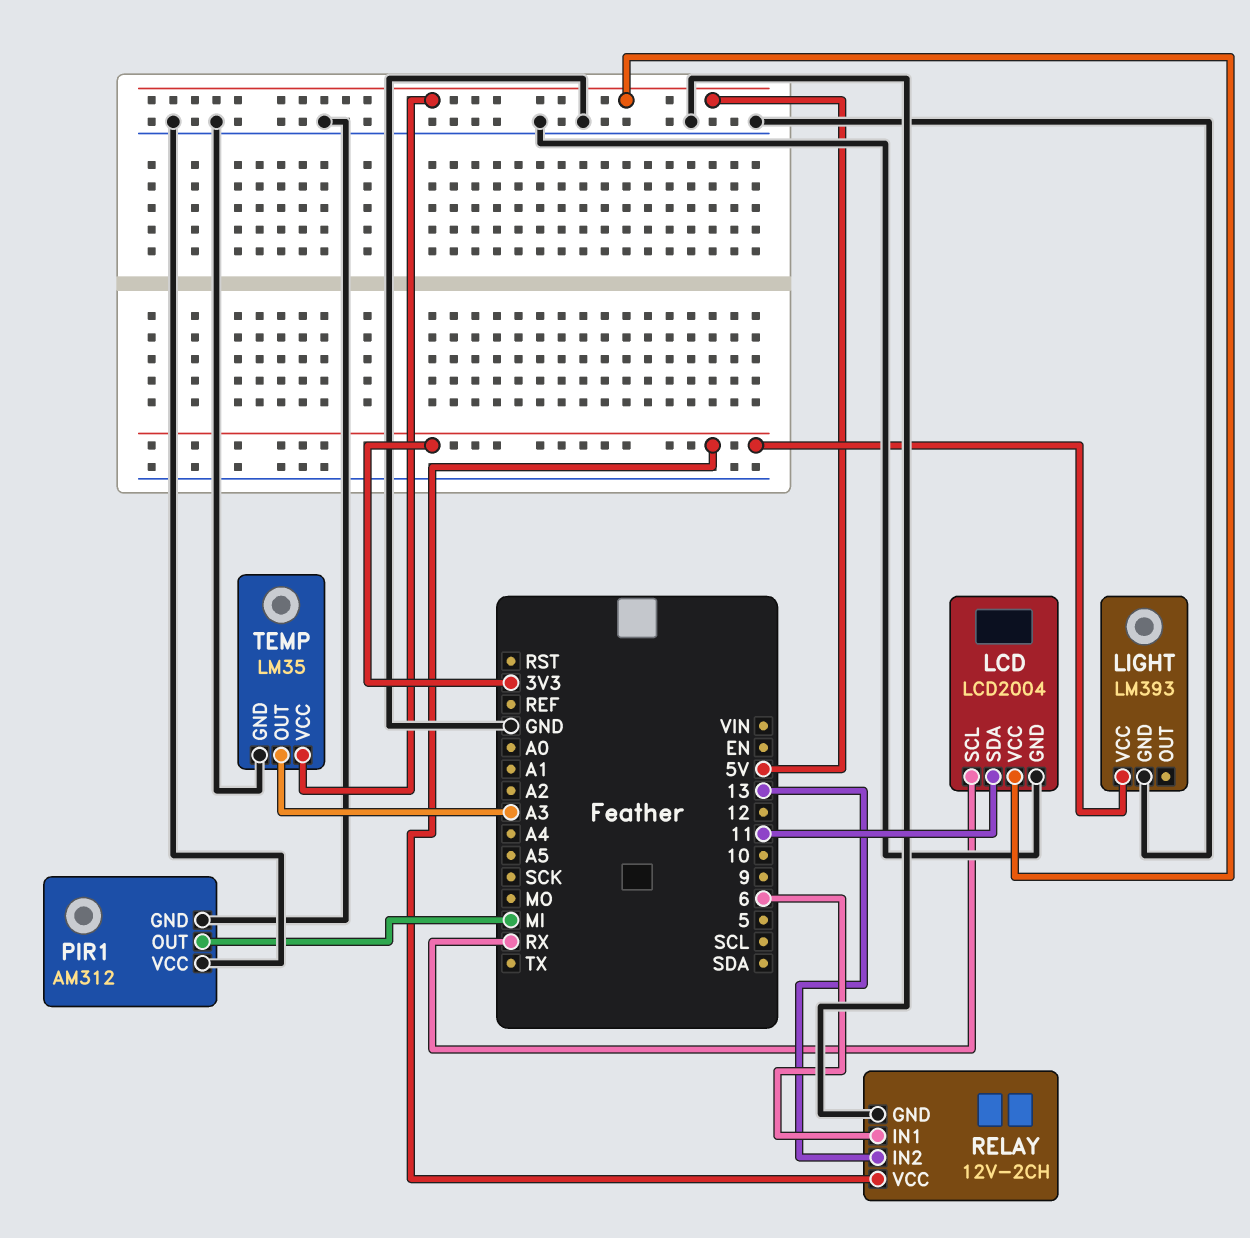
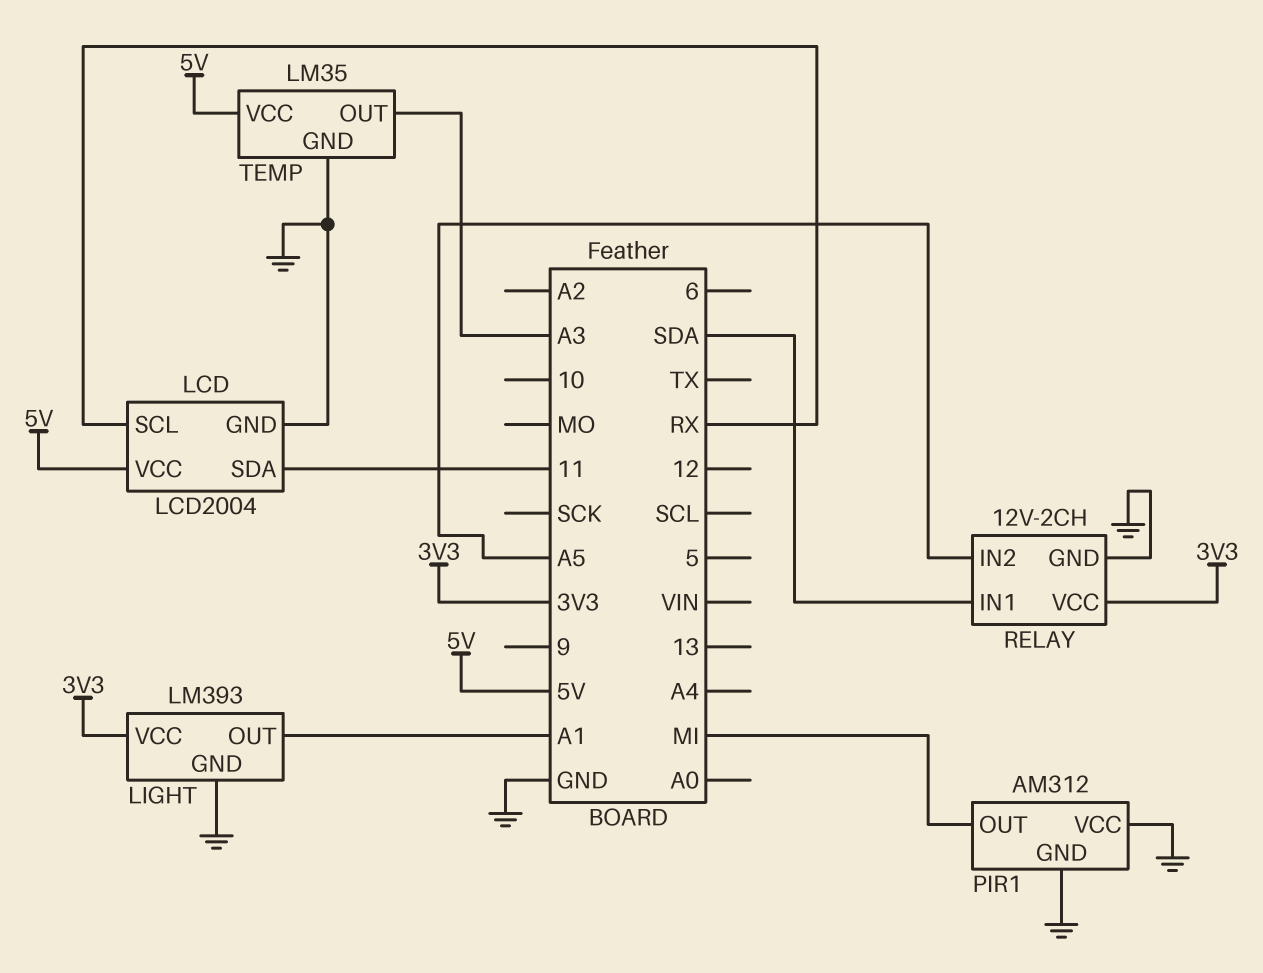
LIGHT pin OUT: none -> A1
RELAY pin IN1: 6 -> SDA
RELAY pin IN2: 13 -> A5

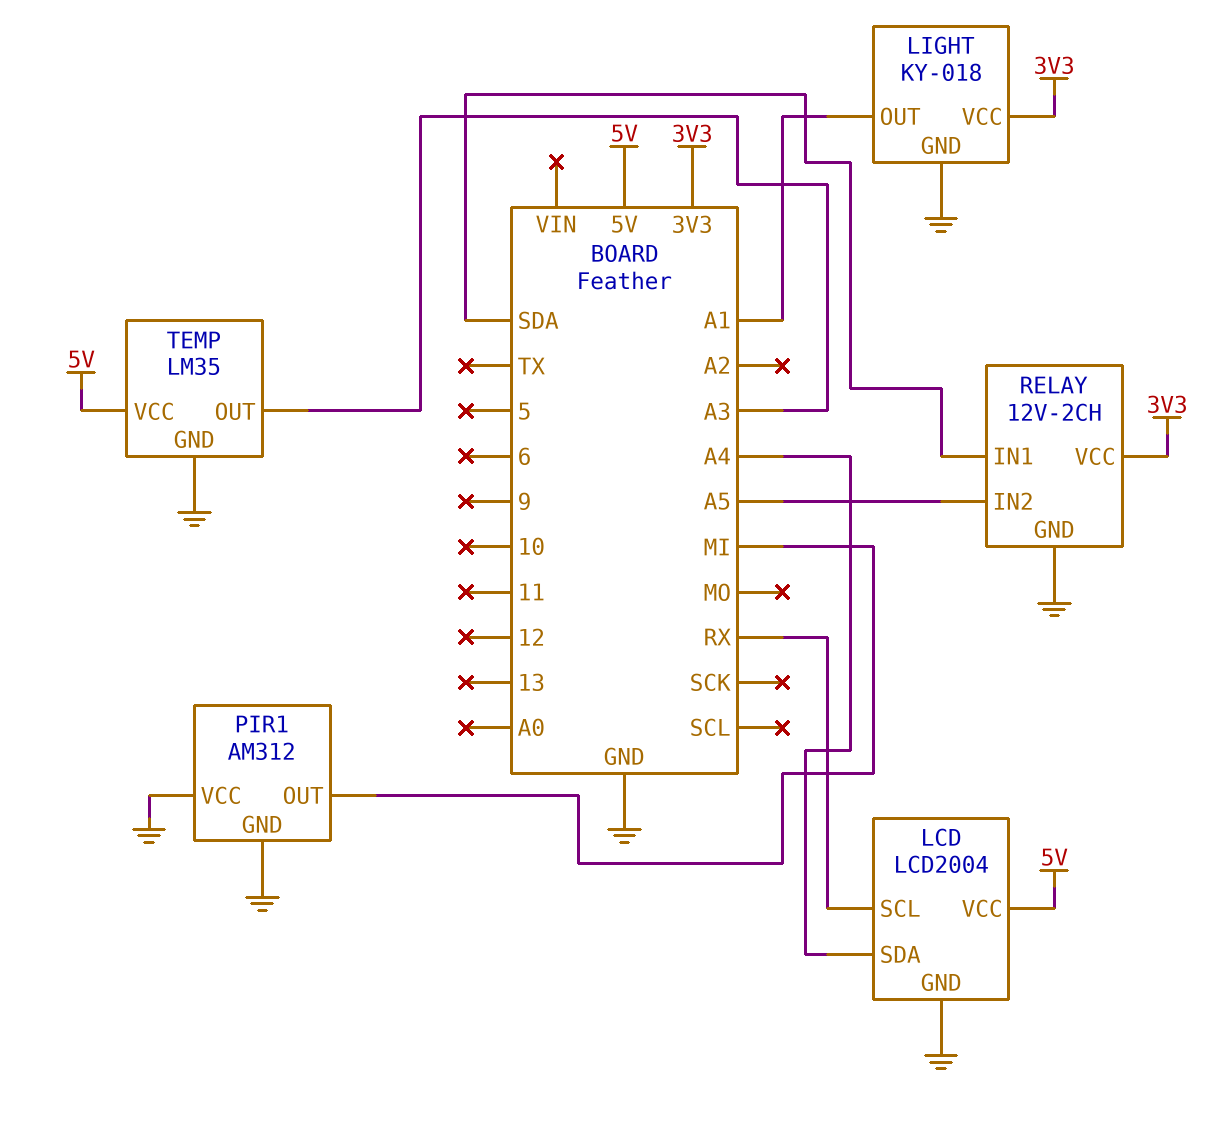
LCD pin SDA: 11 -> A4
LIGHT: LM393 -> KY-018

